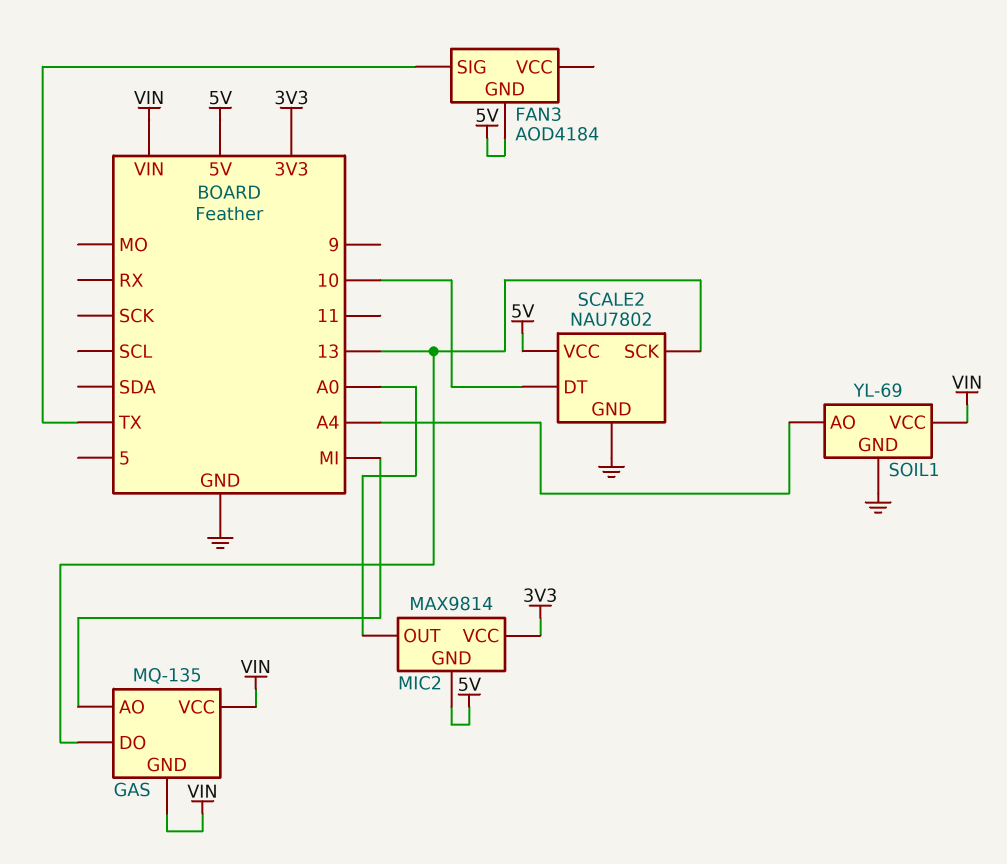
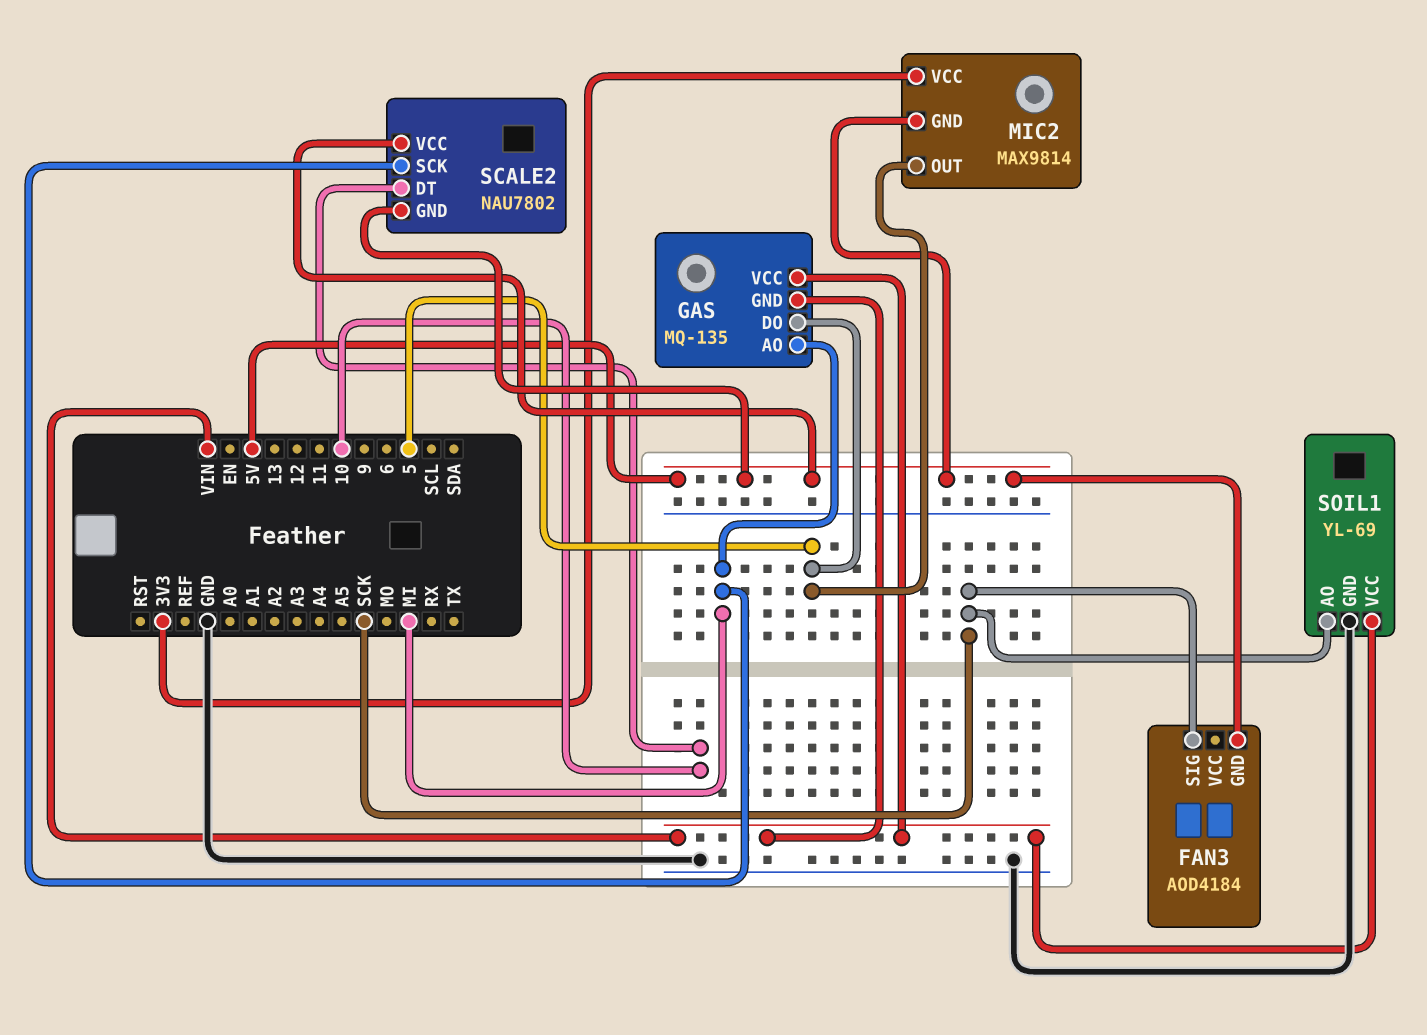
FAN3 pin SIG: TX -> SCK
GAS pin DO: 13 -> 5
MIC2 pin OUT: A0 -> 5
SCALE2 pin GND: GND -> 5V
SCALE2 pin SCK: 13 -> MI
SOIL1 pin AO: A4 -> SCK

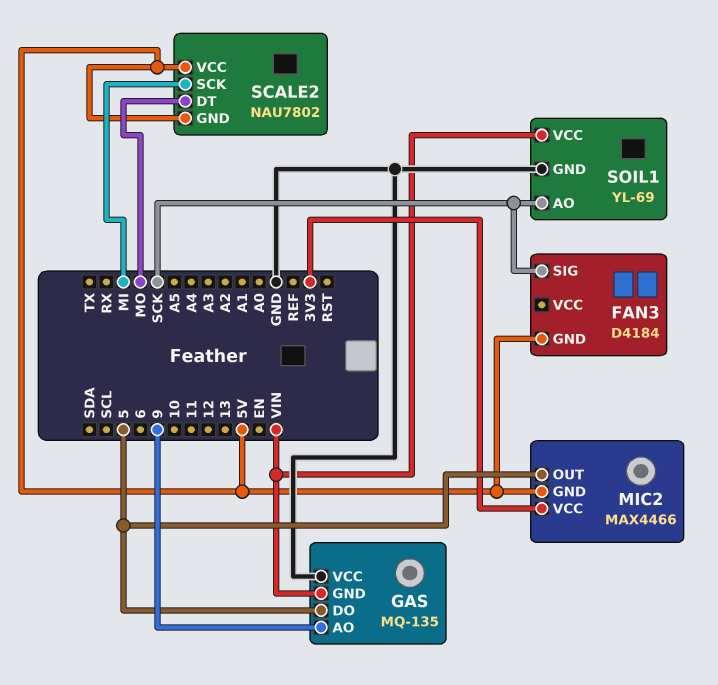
FAN3: AOD4184 -> D4184
GAS pin AO: MI -> 9
GAS pin VCC: VIN -> GND
MIC2: MAX9814 -> MAX4466
SCALE2 pin DT: 10 -> MO

